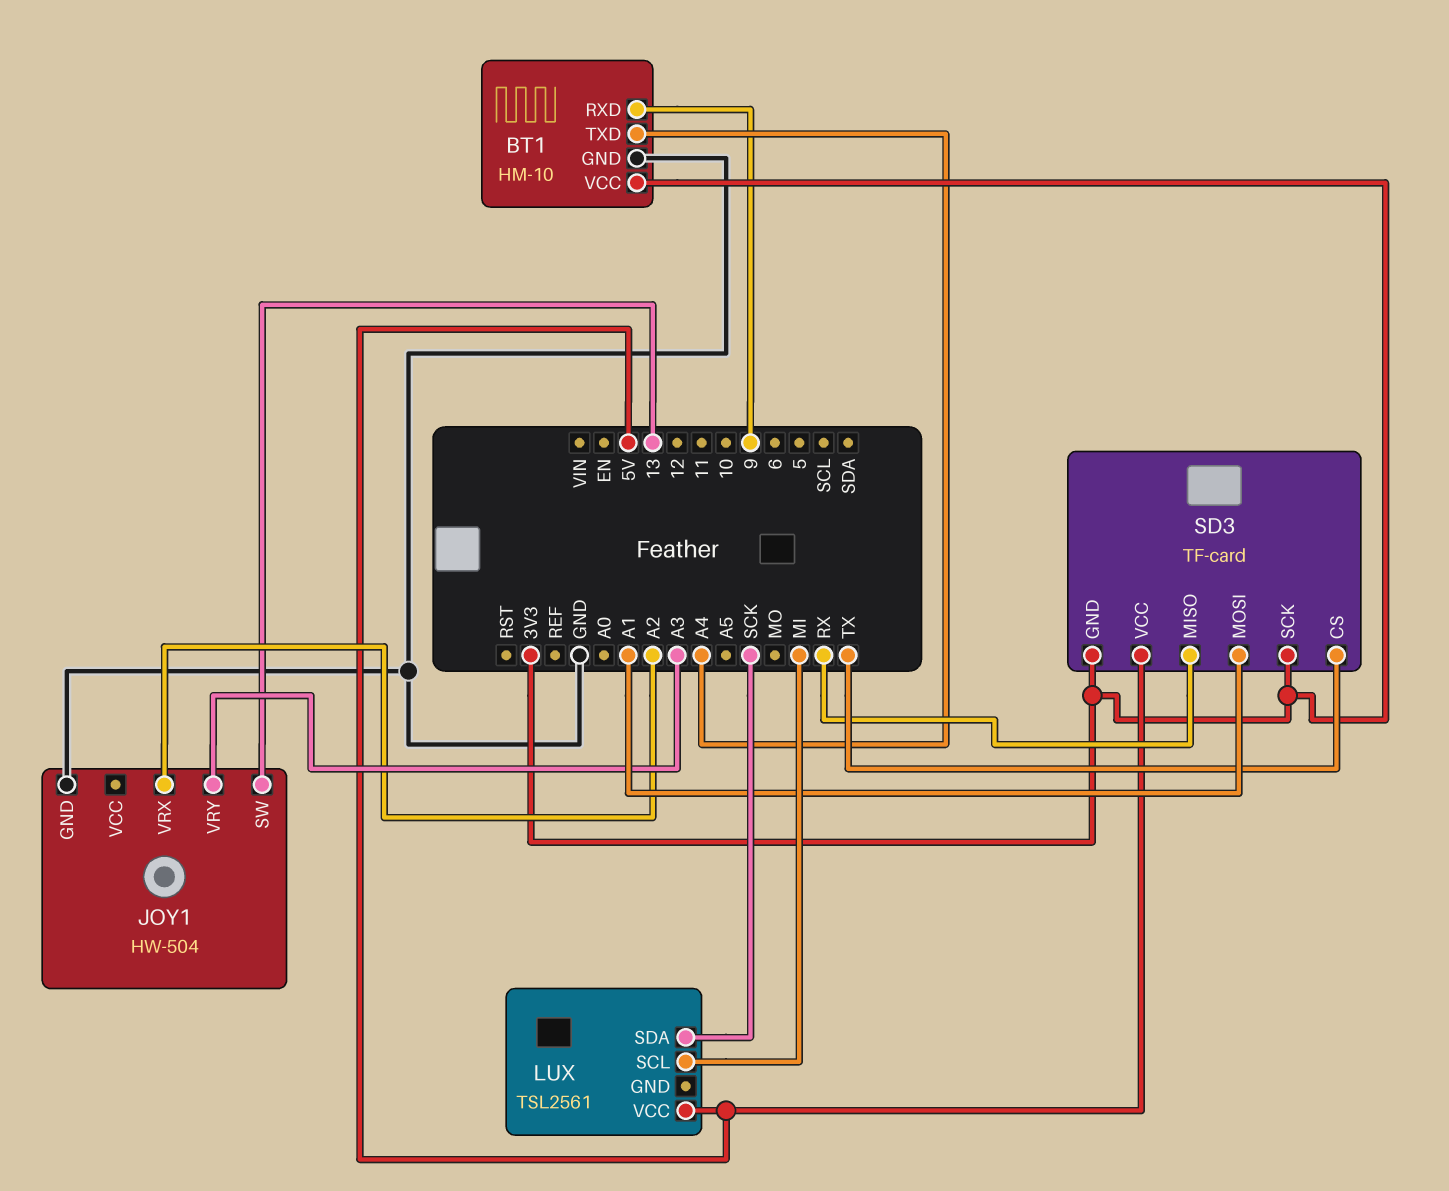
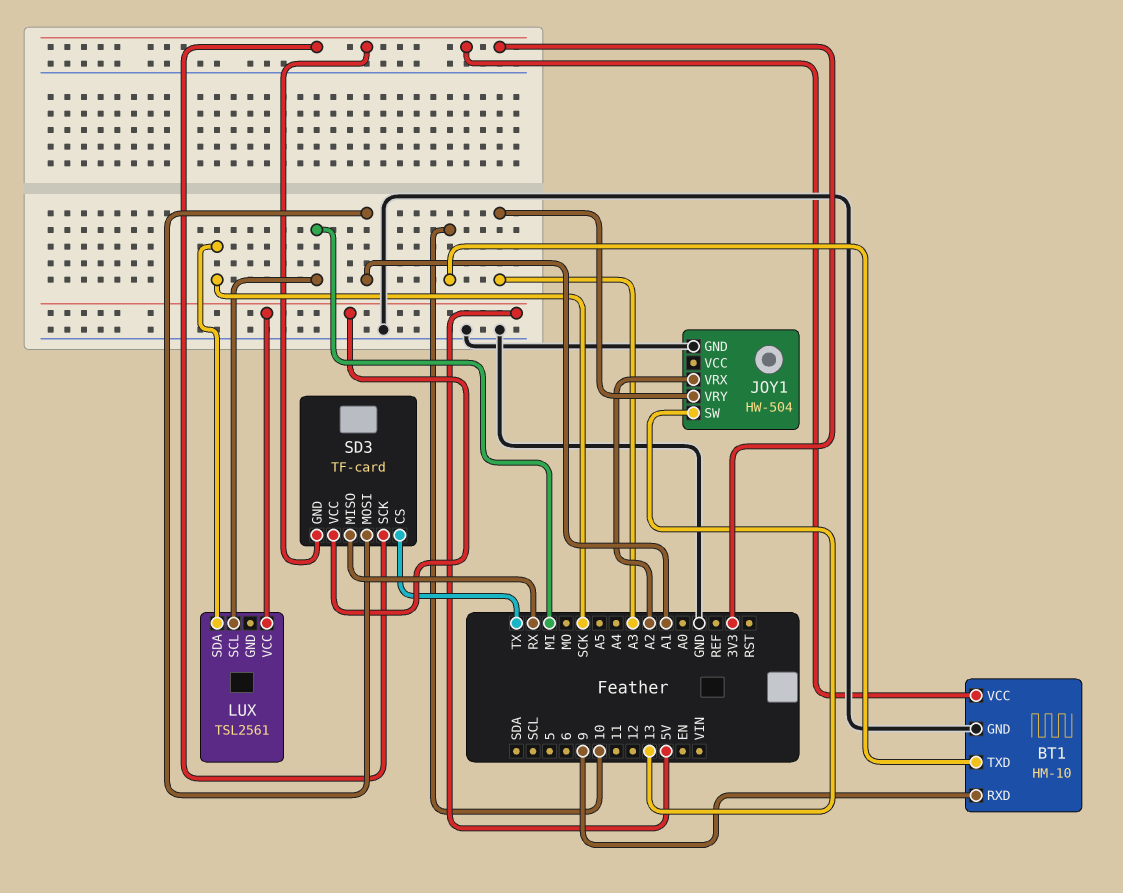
BT1 pin TXD: A4 -> 10

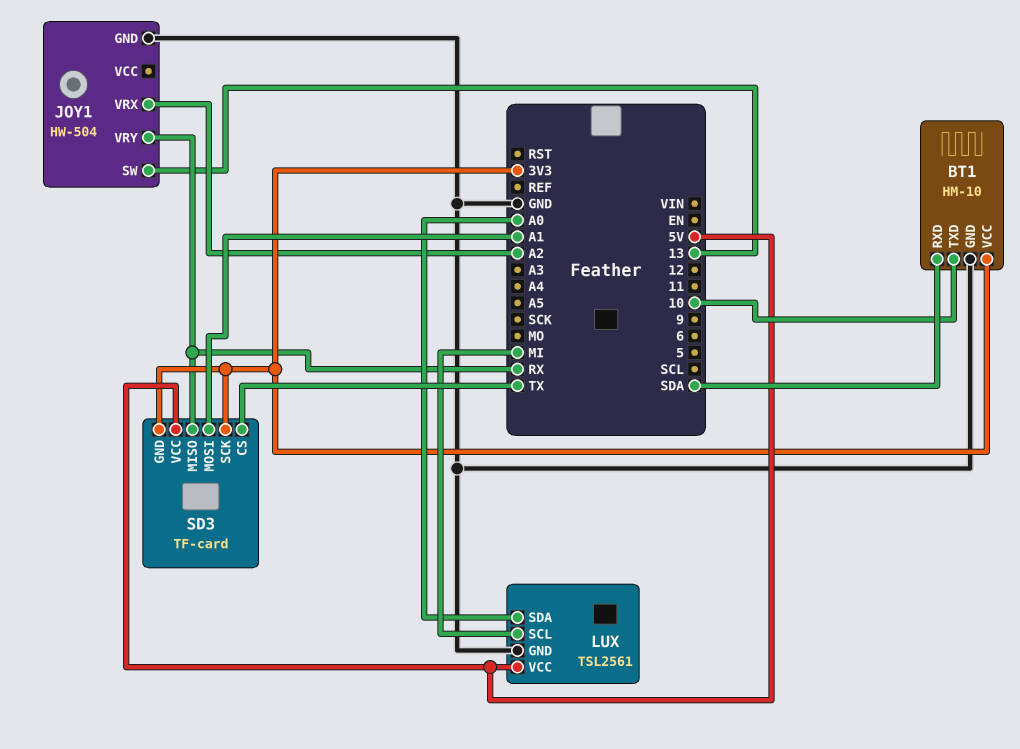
BT1 pin RXD: 9 -> SDA
JOY1 pin VRY: A3 -> RX
LUX pin GND: none -> GND
LUX pin SDA: SCK -> A0

